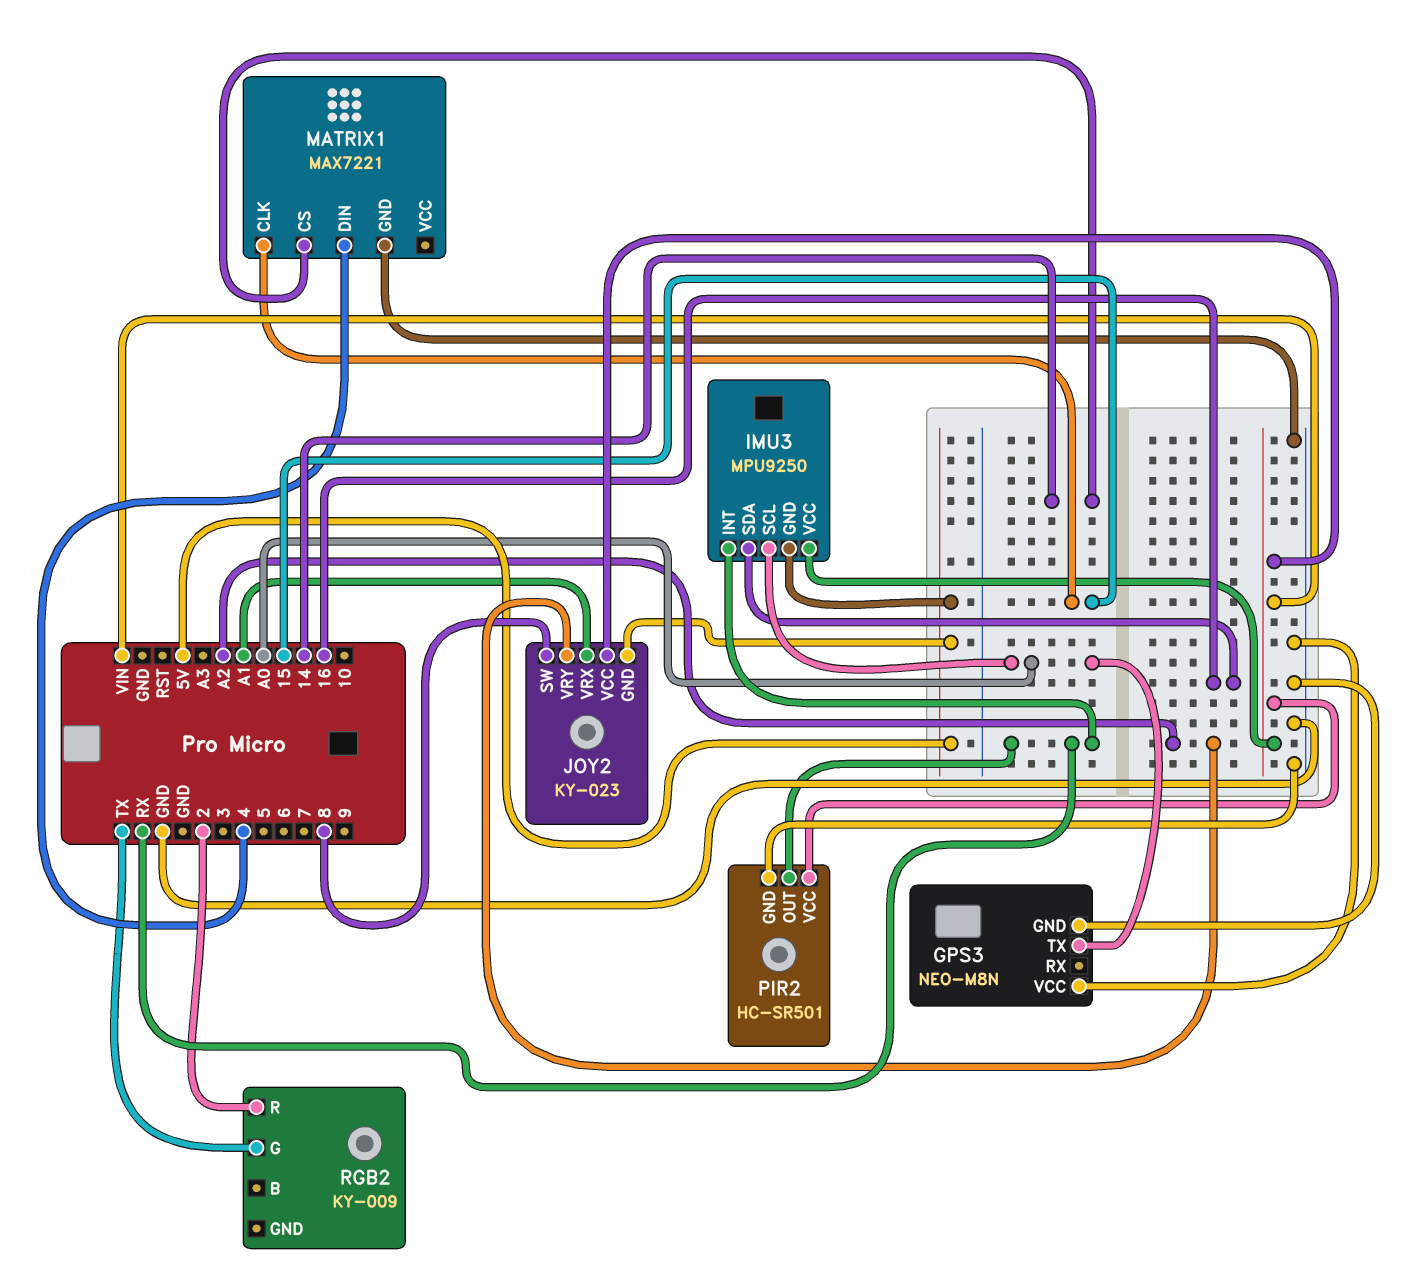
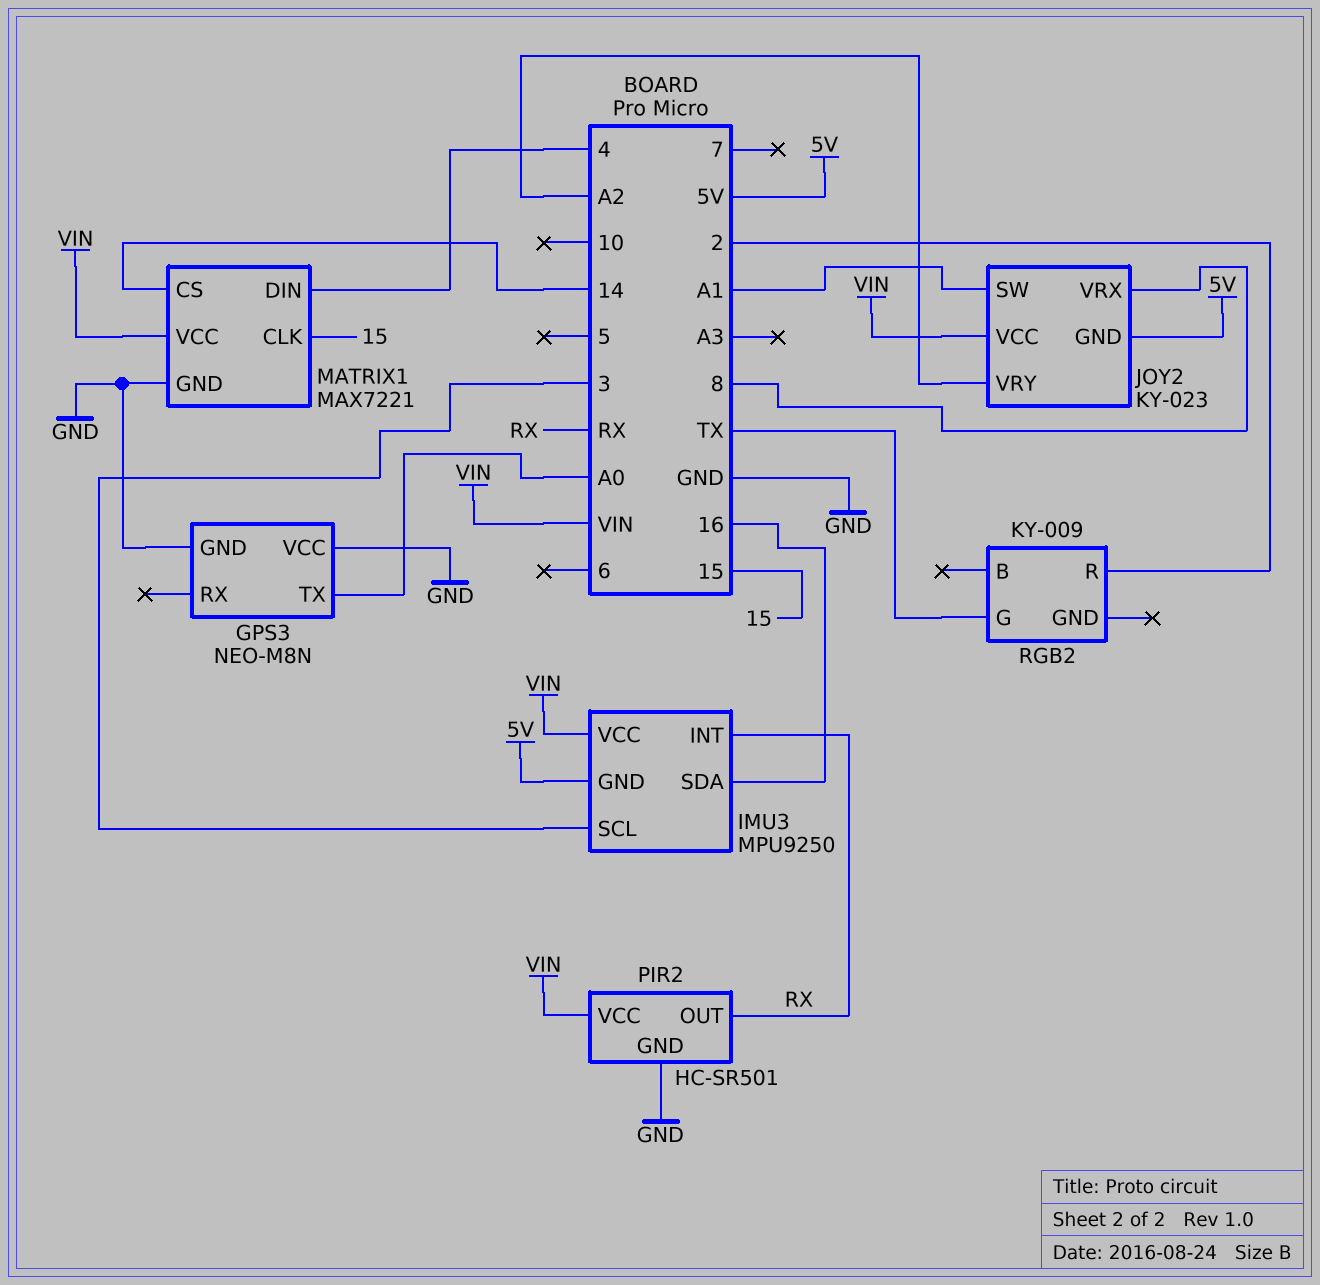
IMU3 pin SCL: A0 -> 3
JOY2 pin SW: 8 -> A1
JOY2 pin VRX: A1 -> 8
MATRIX1 pin VCC: none -> VIN

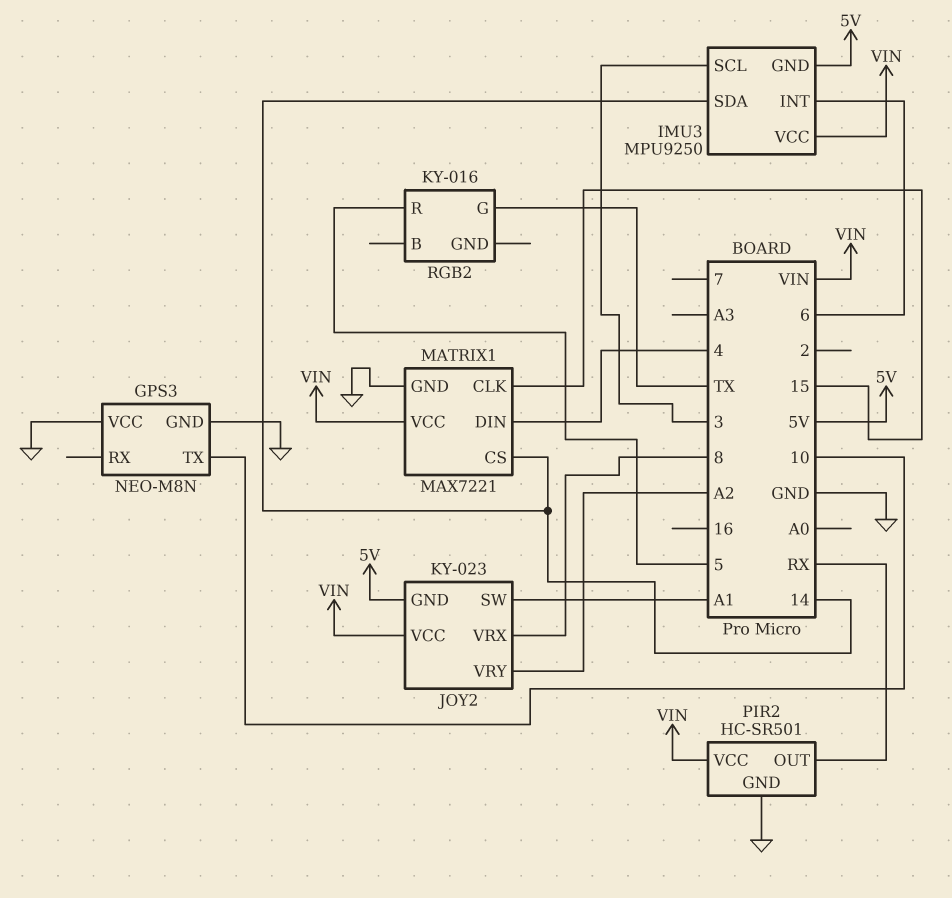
GPS3 pin TX: A0 -> 10
IMU3 pin INT: RX -> 6
IMU3 pin SDA: 16 -> 14
RGB2: KY-009 -> KY-016
RGB2 pin R: 2 -> 5

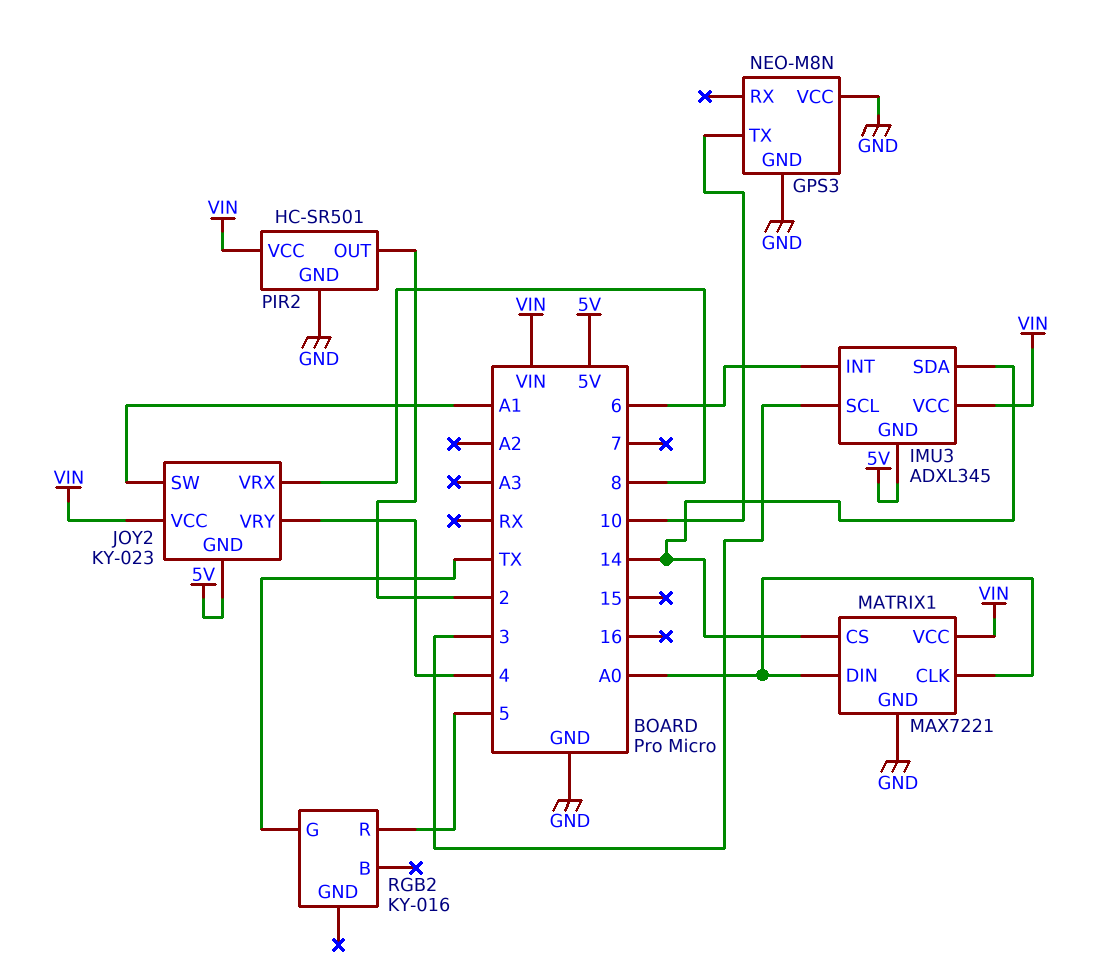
IMU3: MPU9250 -> ADXL345
JOY2 pin VRY: A2 -> 4
MATRIX1 pin CLK: 15 -> A0
MATRIX1 pin DIN: 4 -> A0
PIR2 pin OUT: RX -> 2

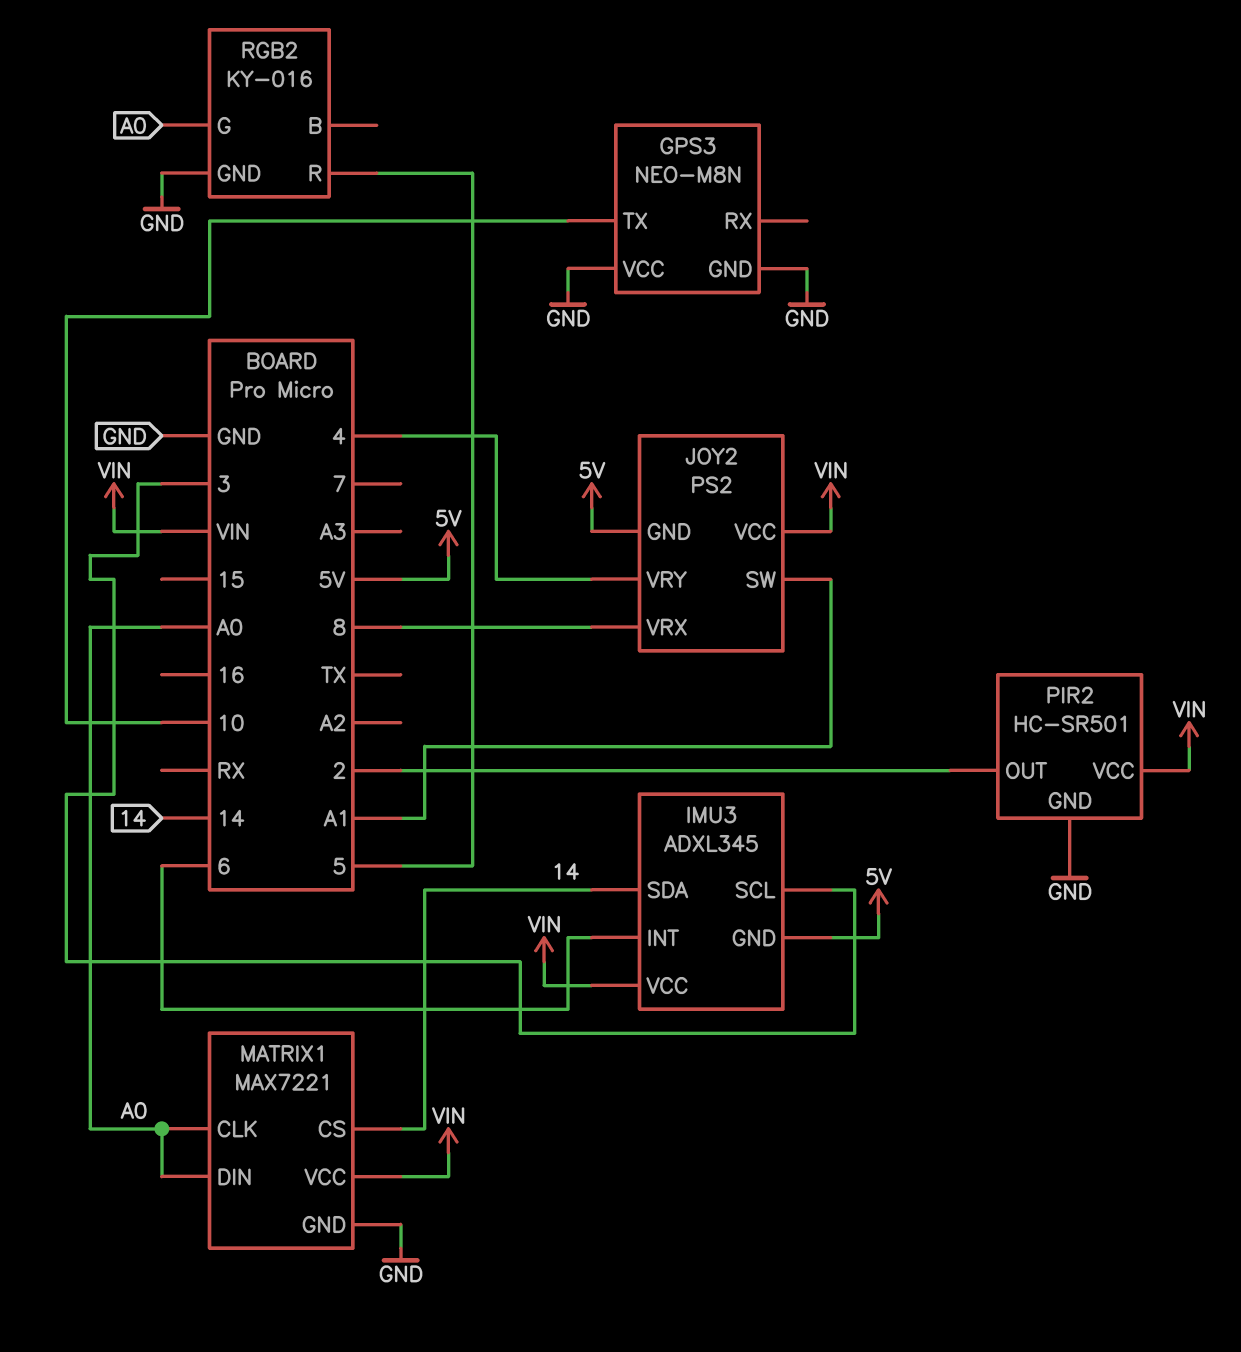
JOY2: KY-023 -> PS2
RGB2 pin G: TX -> A0
RGB2 pin GND: none -> GND

